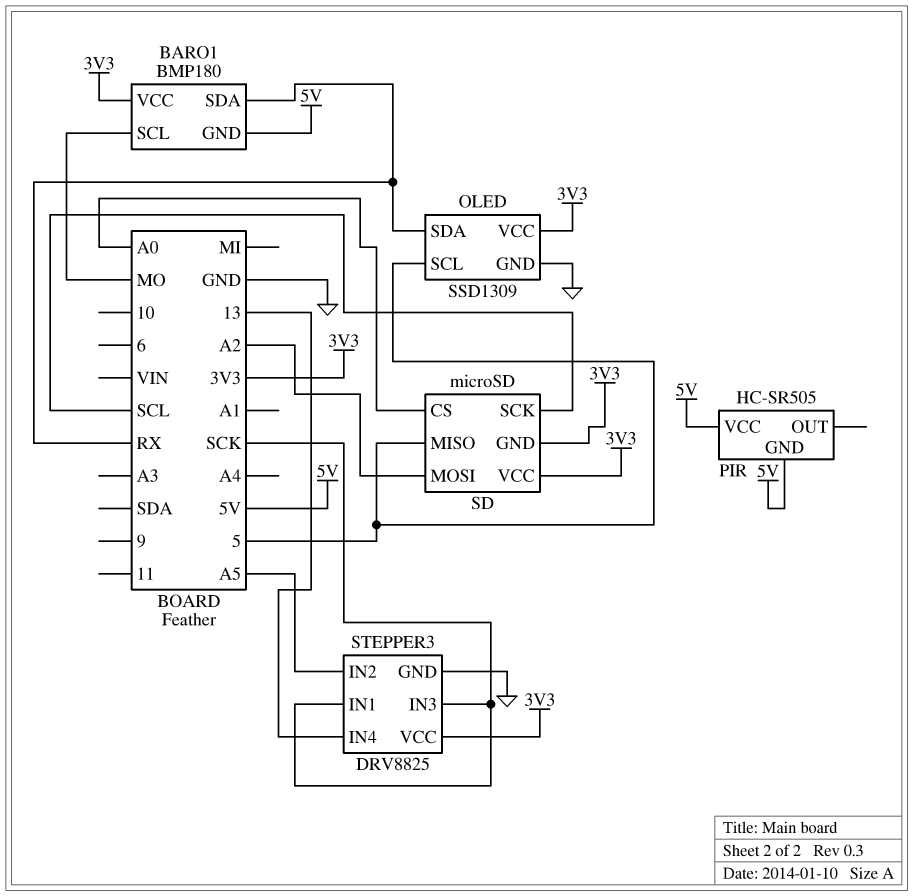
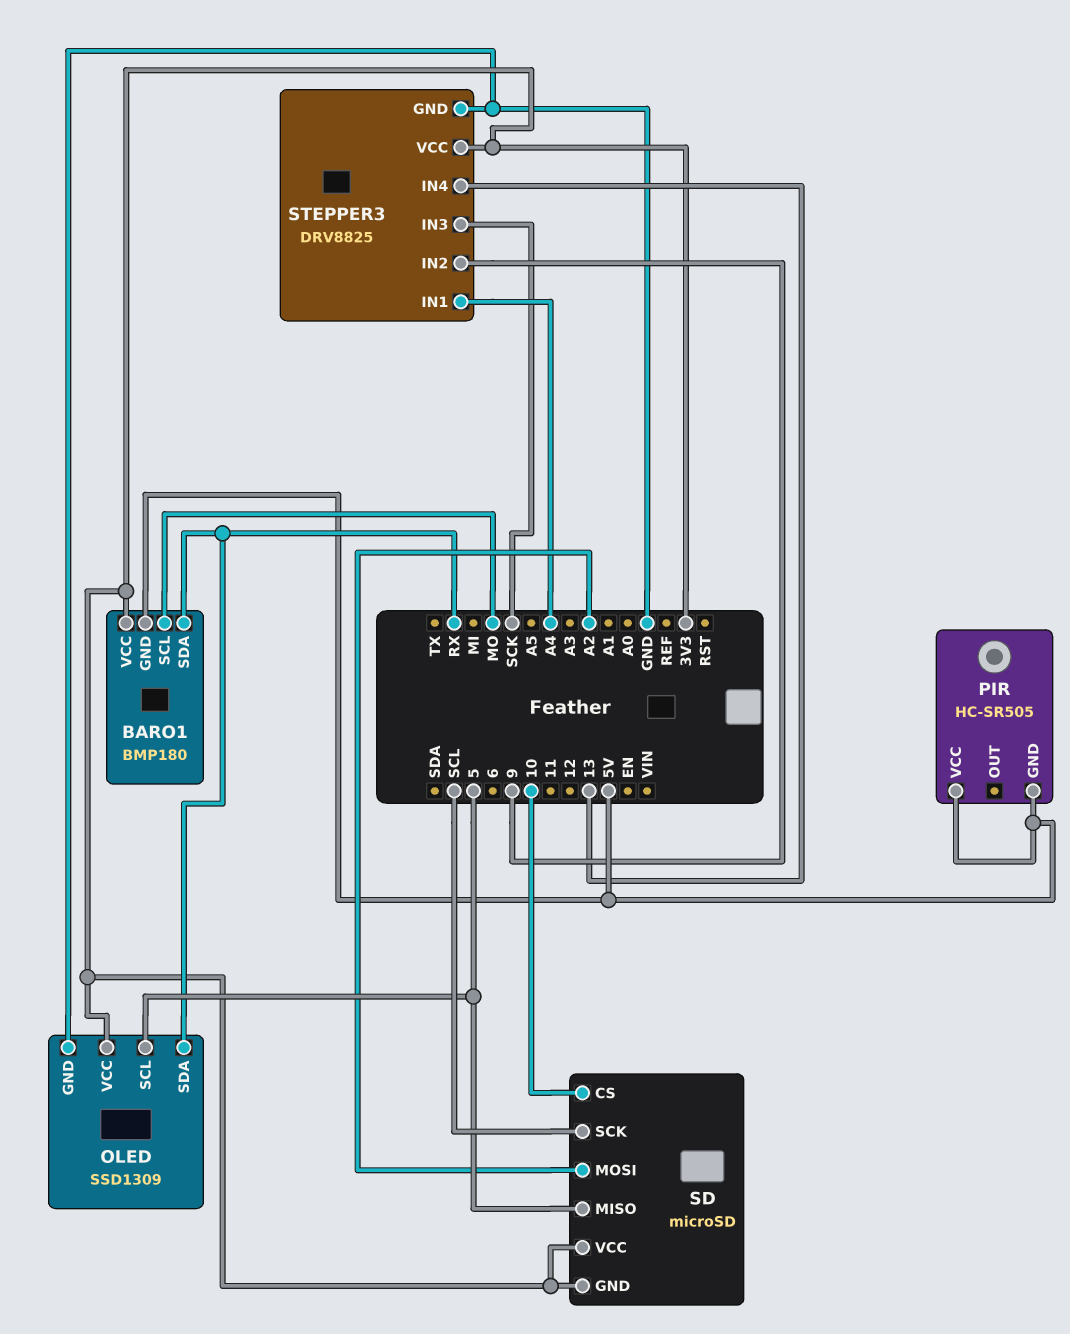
SD pin CS: A0 -> 10
STEPPER3 pin IN1: SCK -> A4
STEPPER3 pin IN2: A5 -> 9

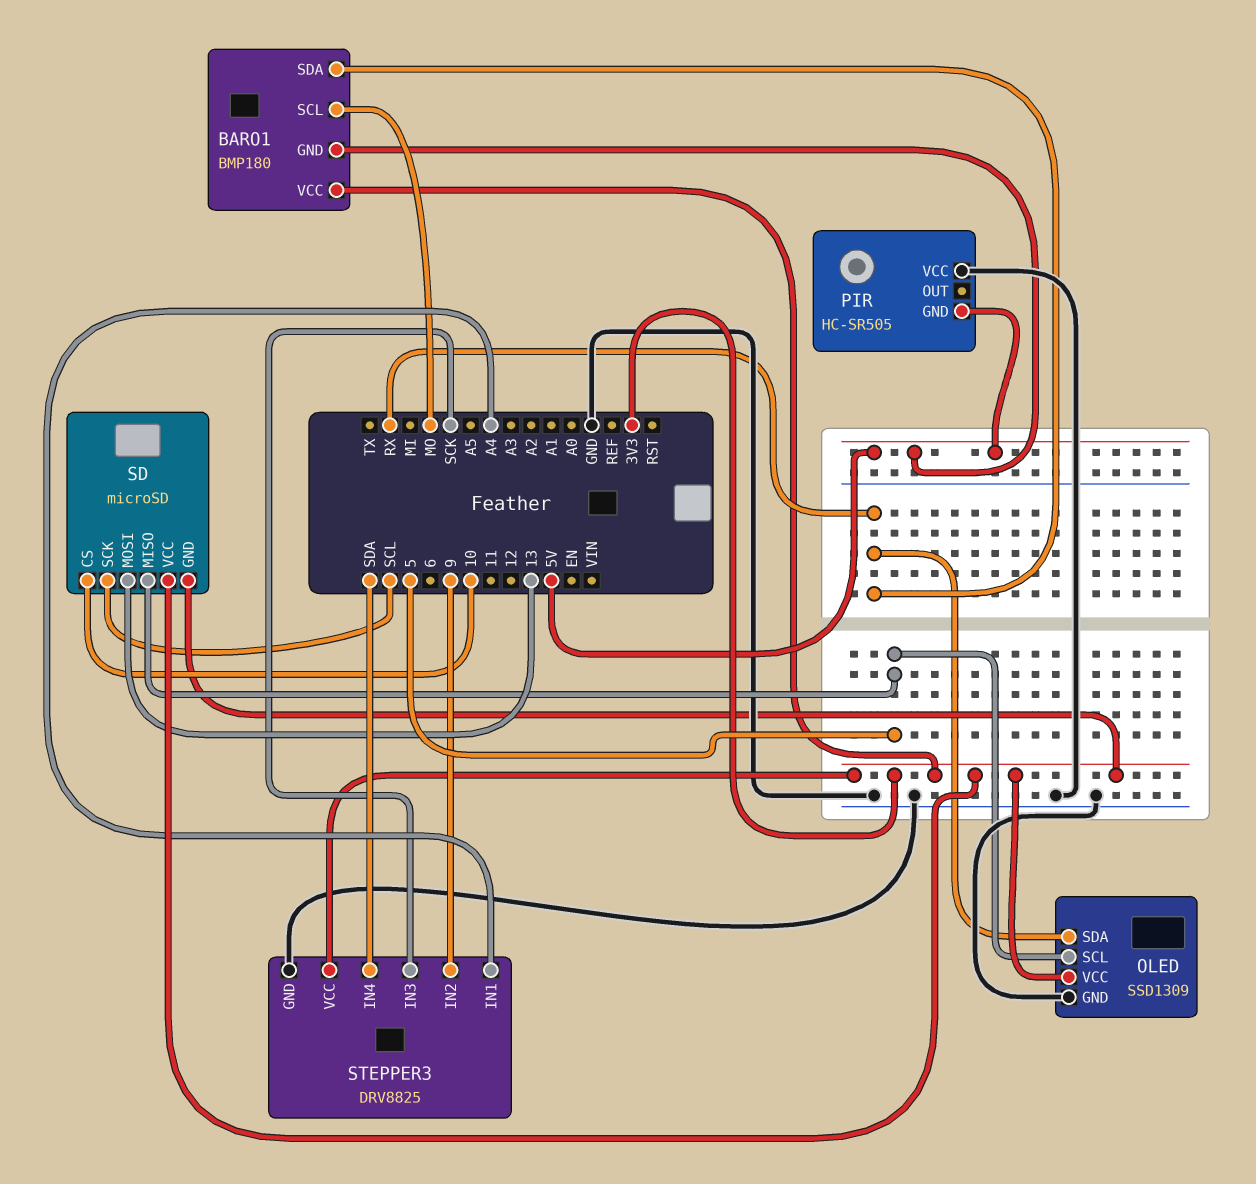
PIR pin VCC: 5V -> GND
SD pin MOSI: A2 -> 13
STEPPER3 pin IN4: 13 -> SDA

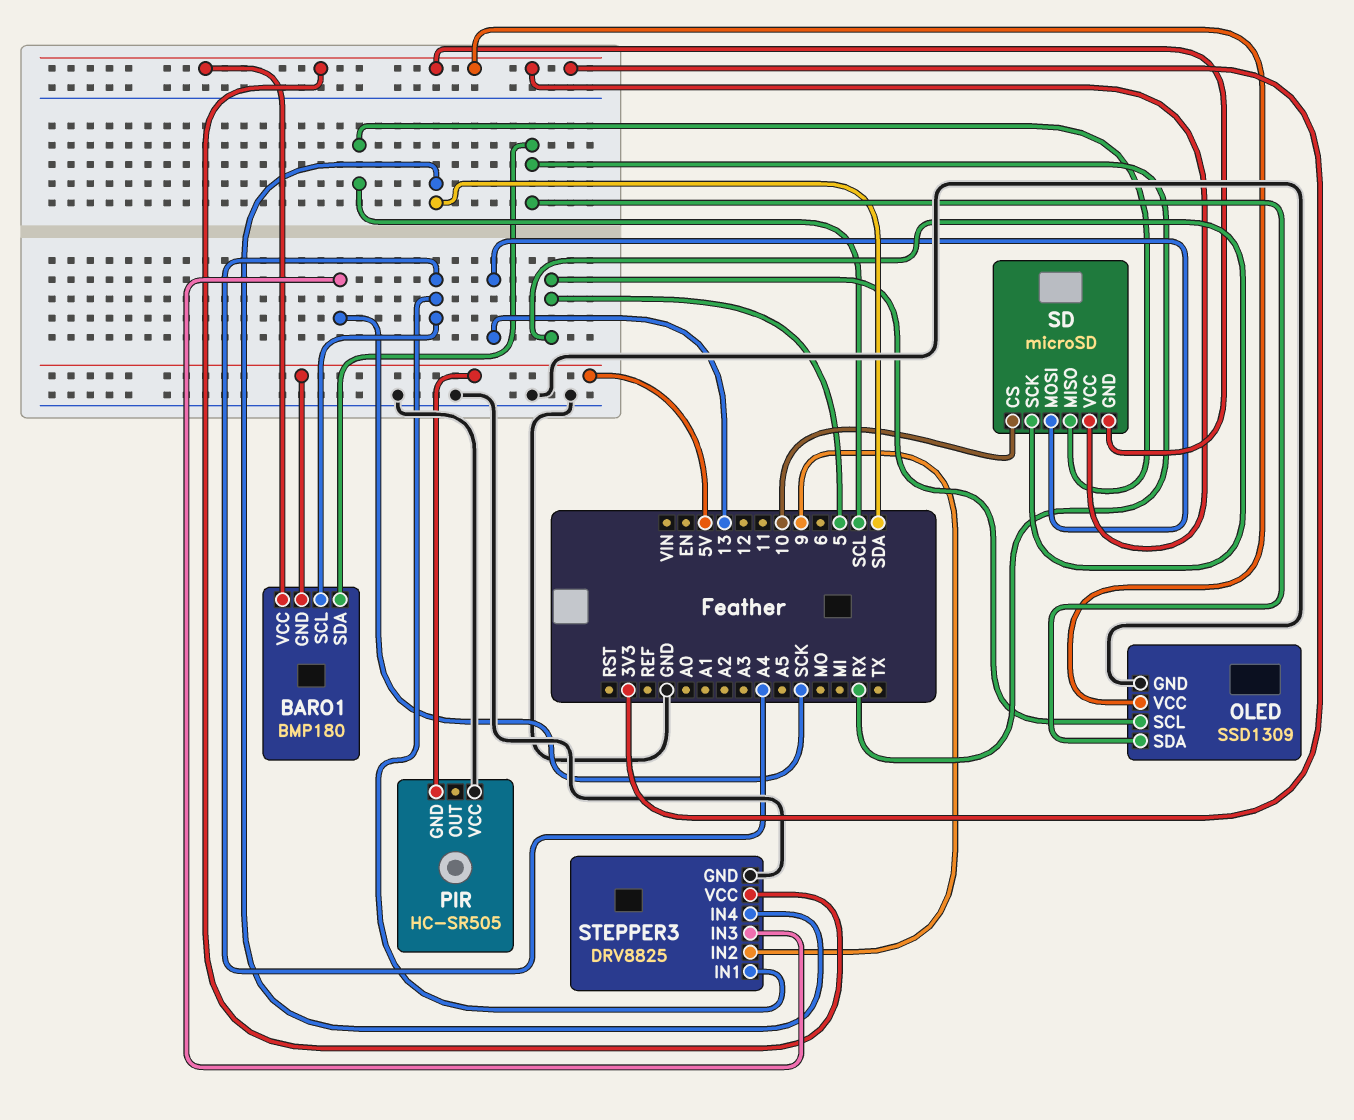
BARO1 pin SCL: MO -> A4
SD pin MISO: 5 -> SCL
SD pin SCK: SCL -> 5

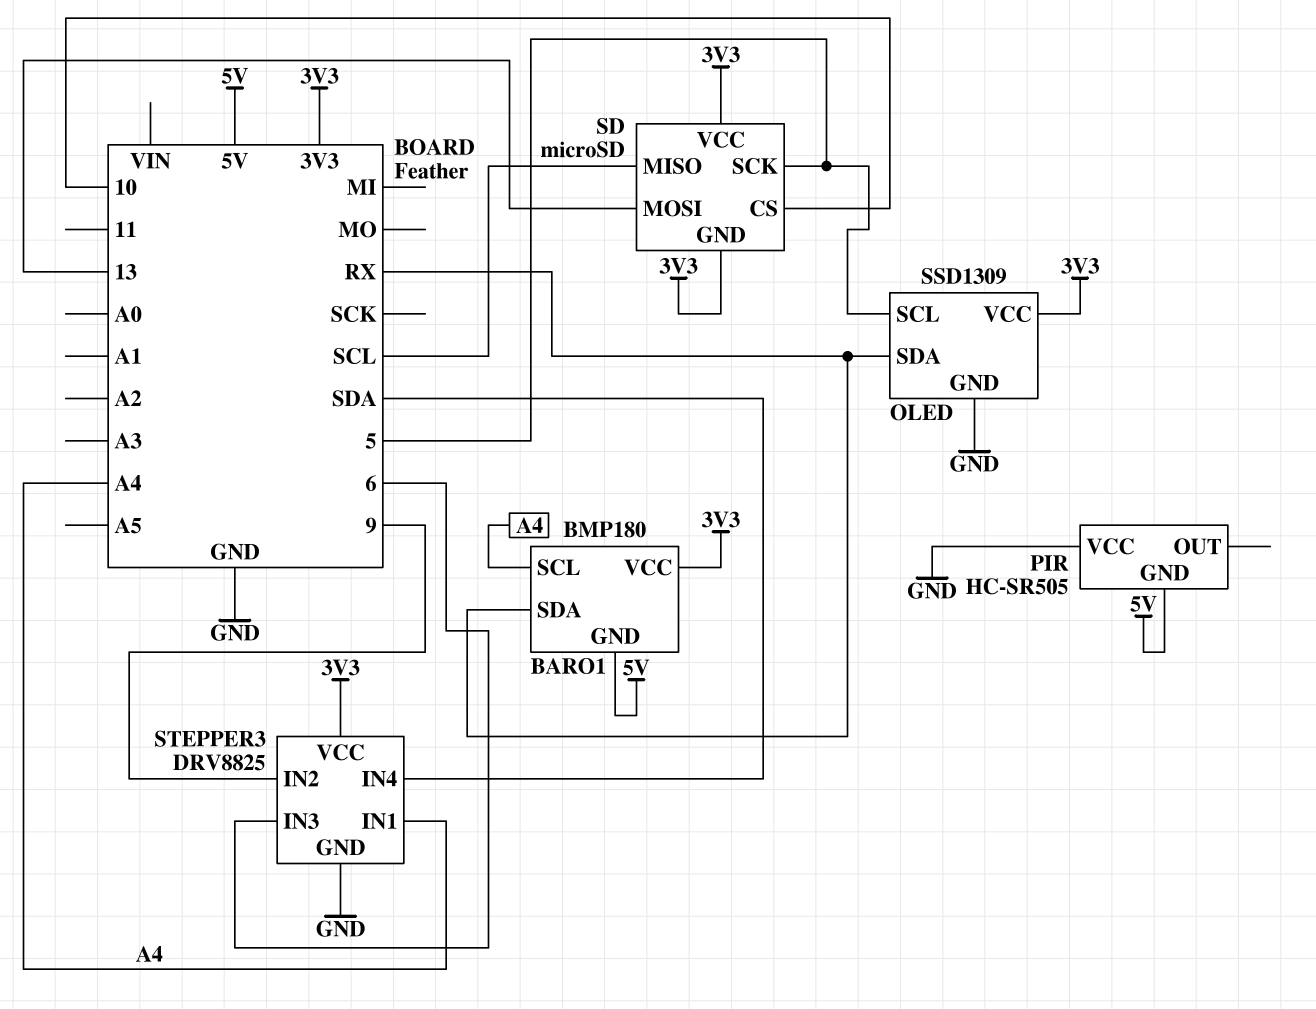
STEPPER3 pin IN3: SCK -> 6

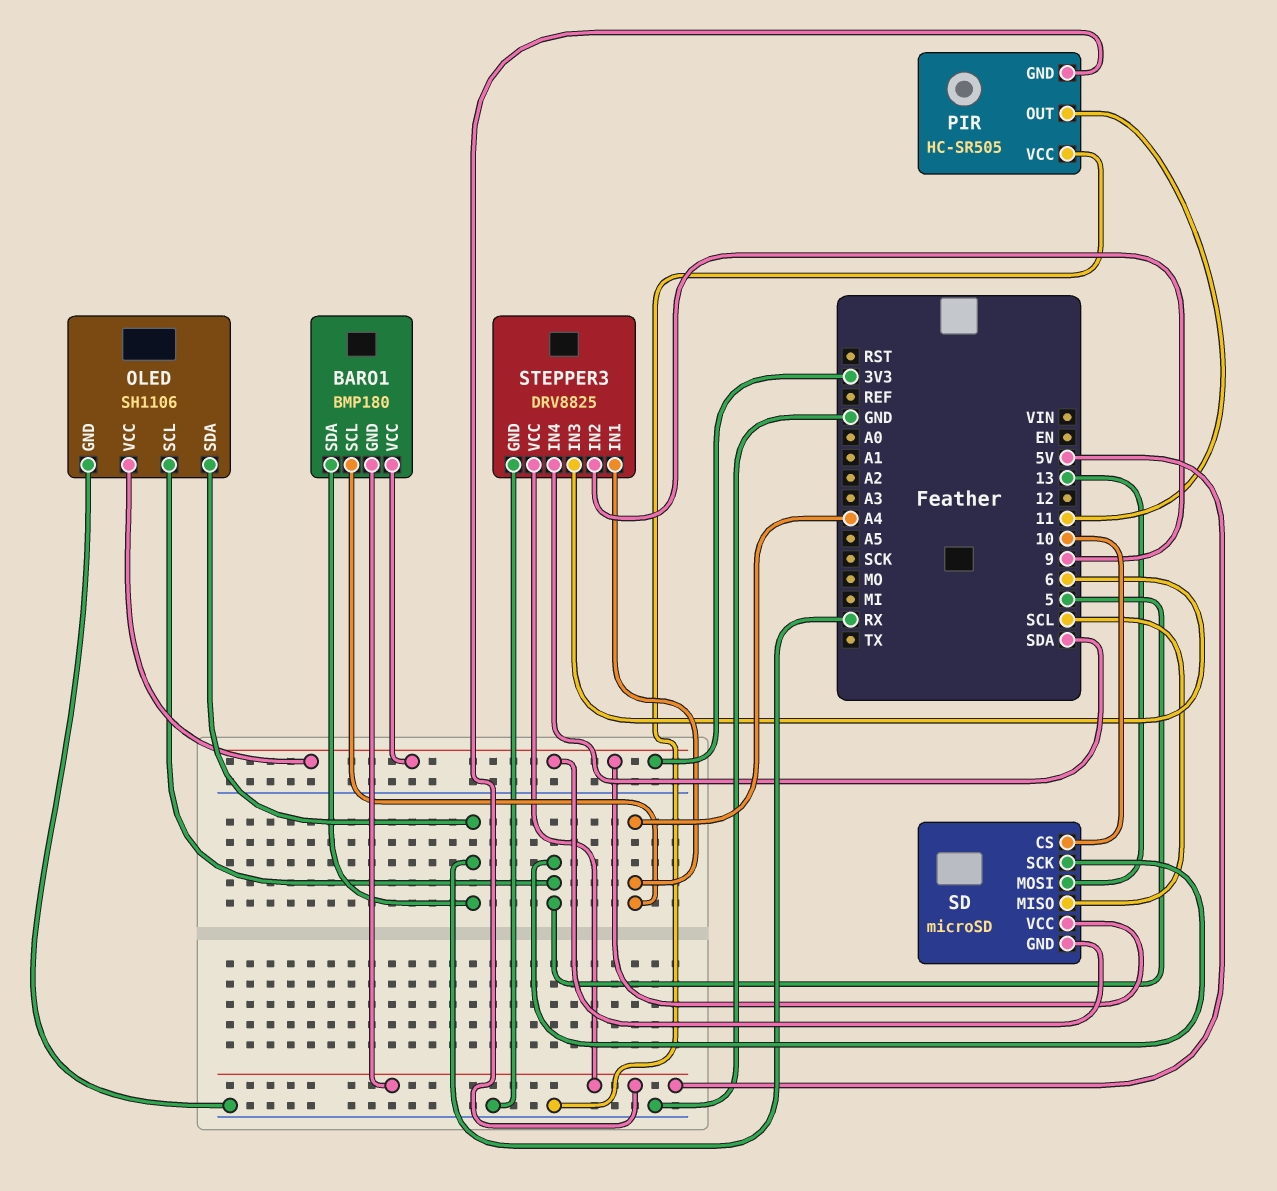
OLED: SSD1309 -> SH1106
PIR pin OUT: none -> 11
STEPPER3 pin VCC: 3V3 -> 5V

